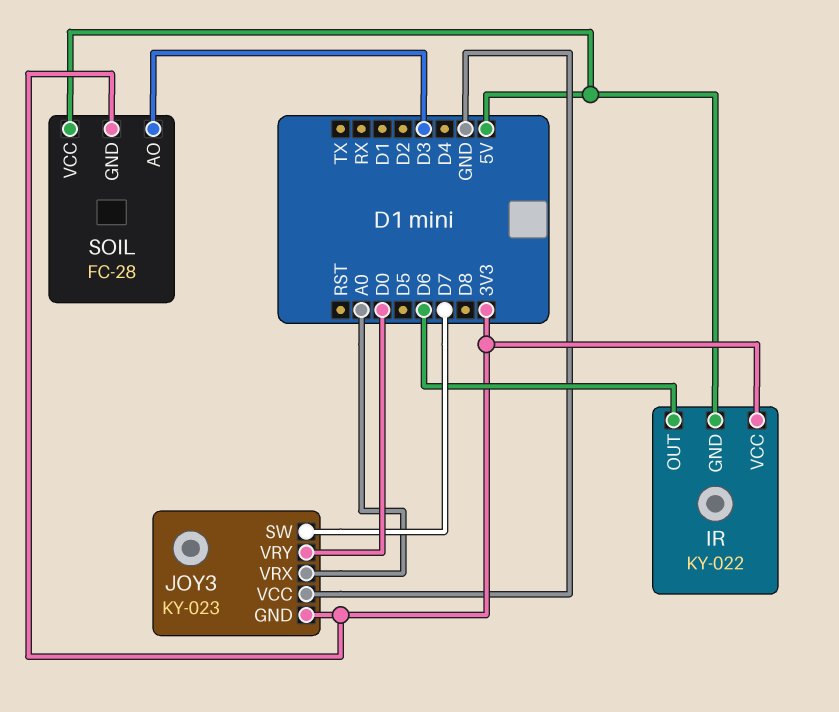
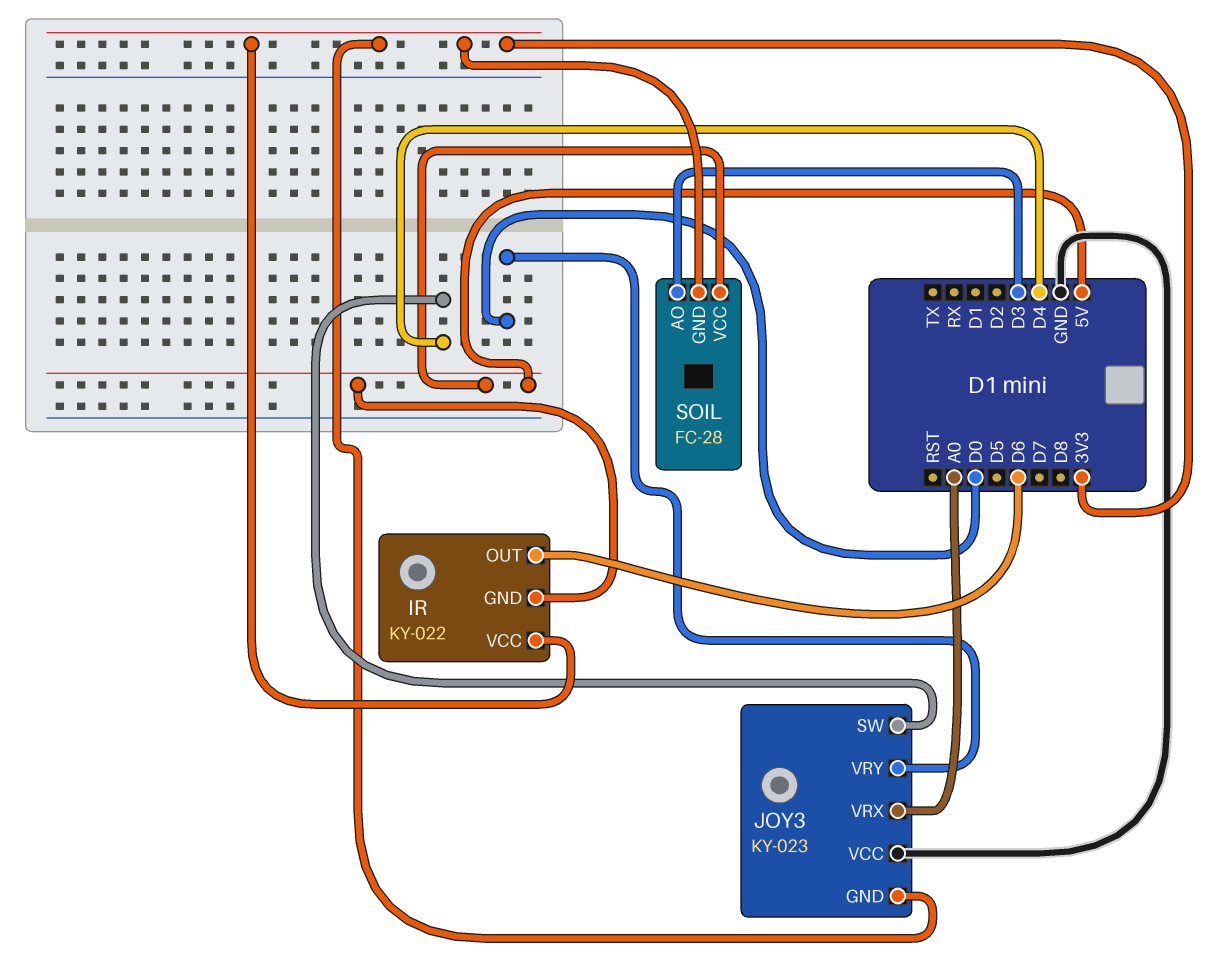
JOY3 pin SW: D7 -> D4

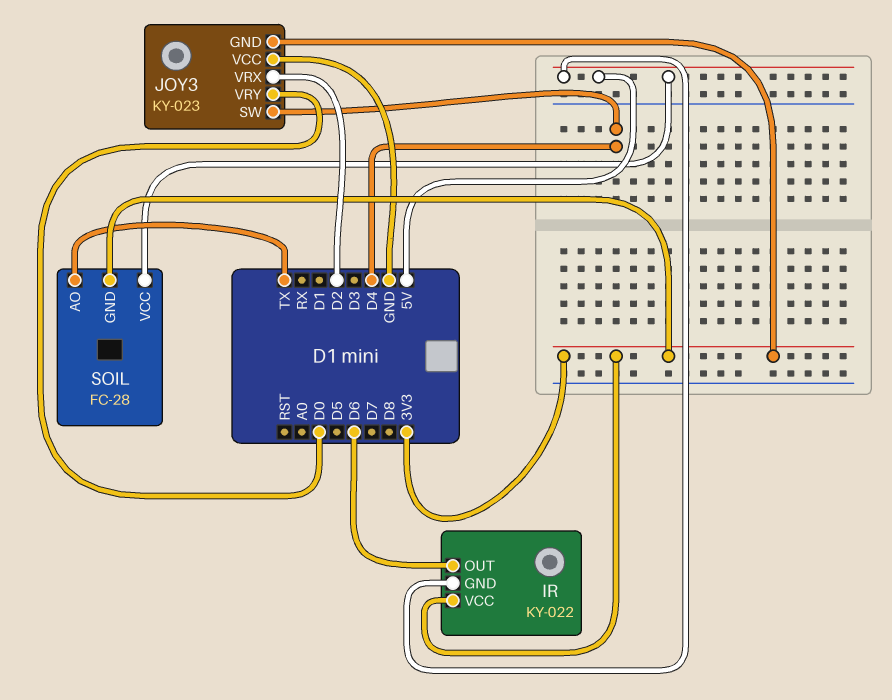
JOY3 pin VRX: A0 -> D2
SOIL pin AO: D3 -> TX

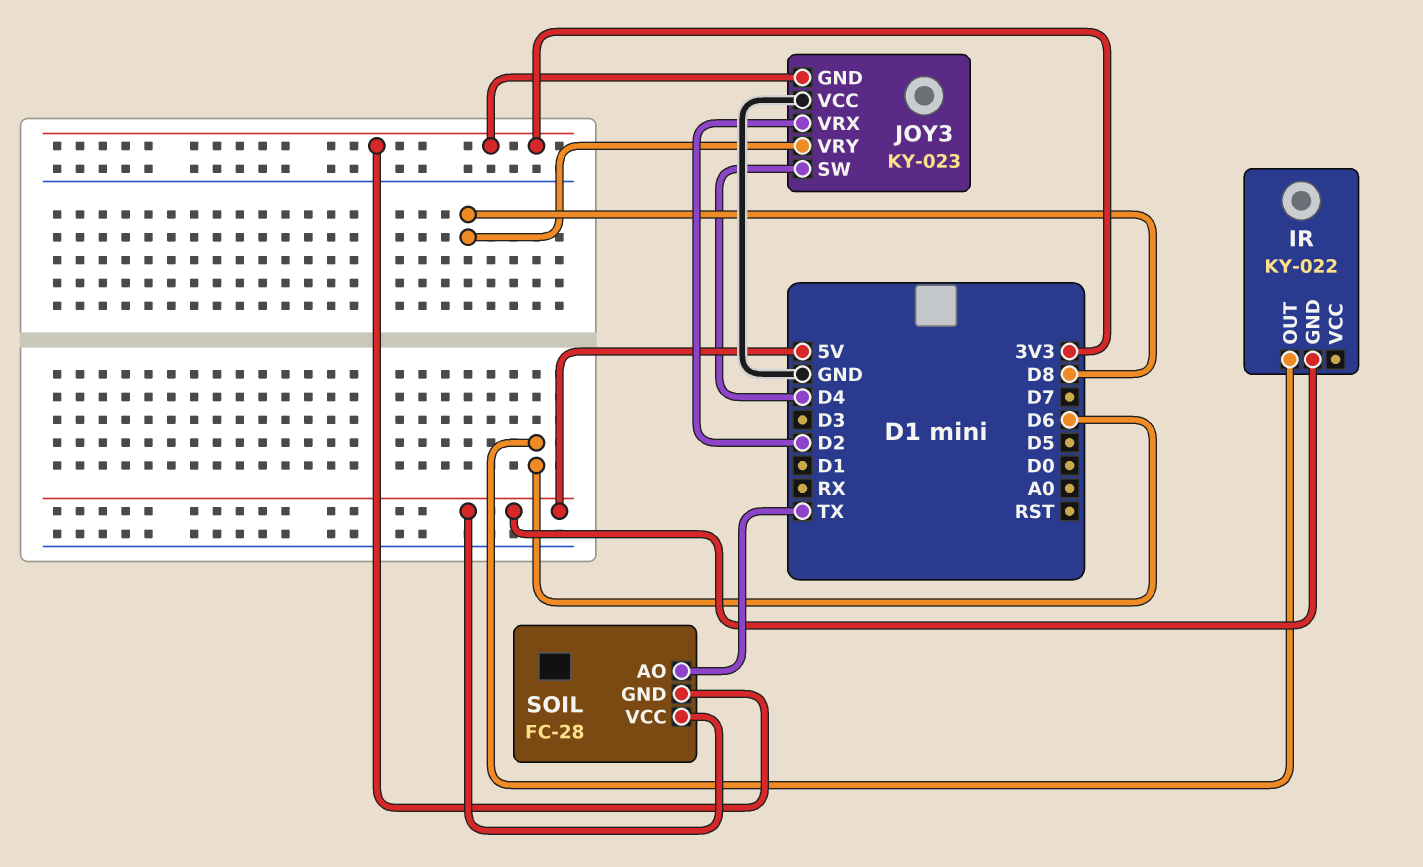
IR pin VCC: 3V3 -> none
JOY3 pin VRY: D0 -> D8

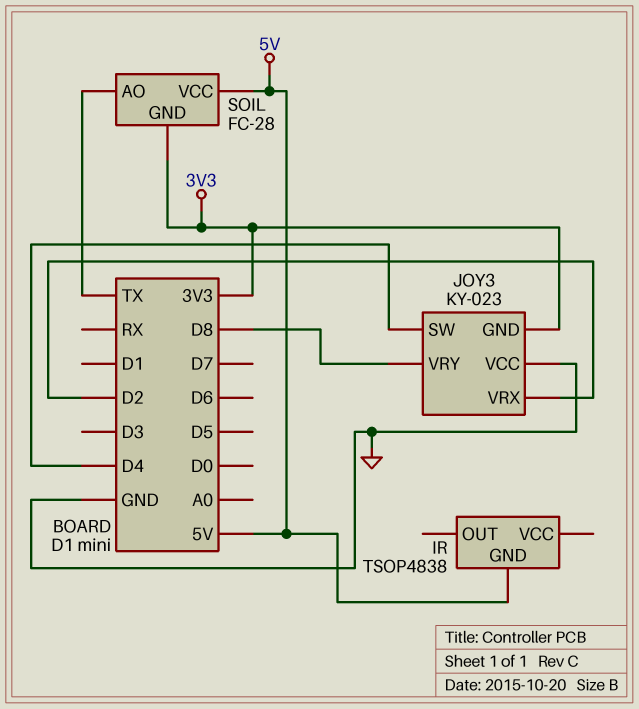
IR: KY-022 -> TSOP4838
IR pin OUT: D6 -> none

